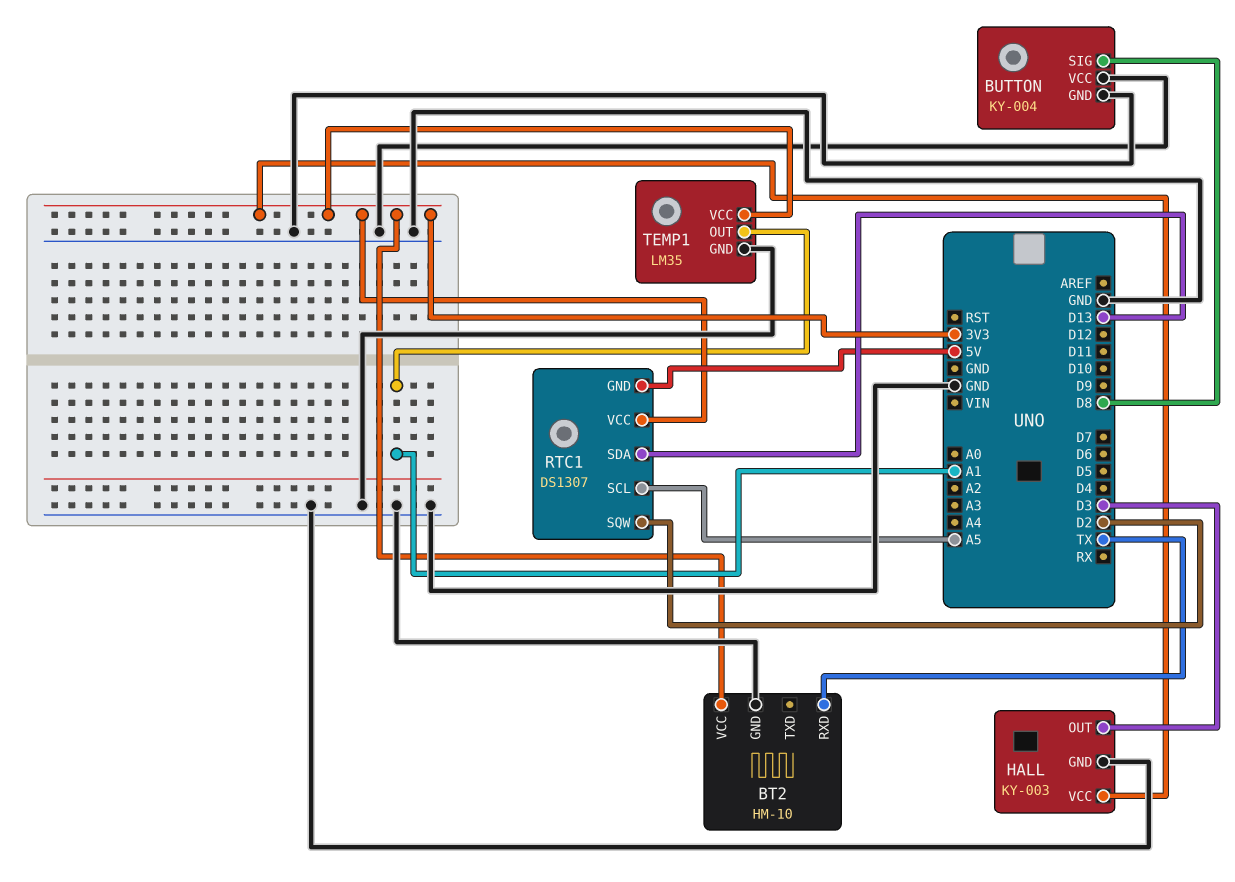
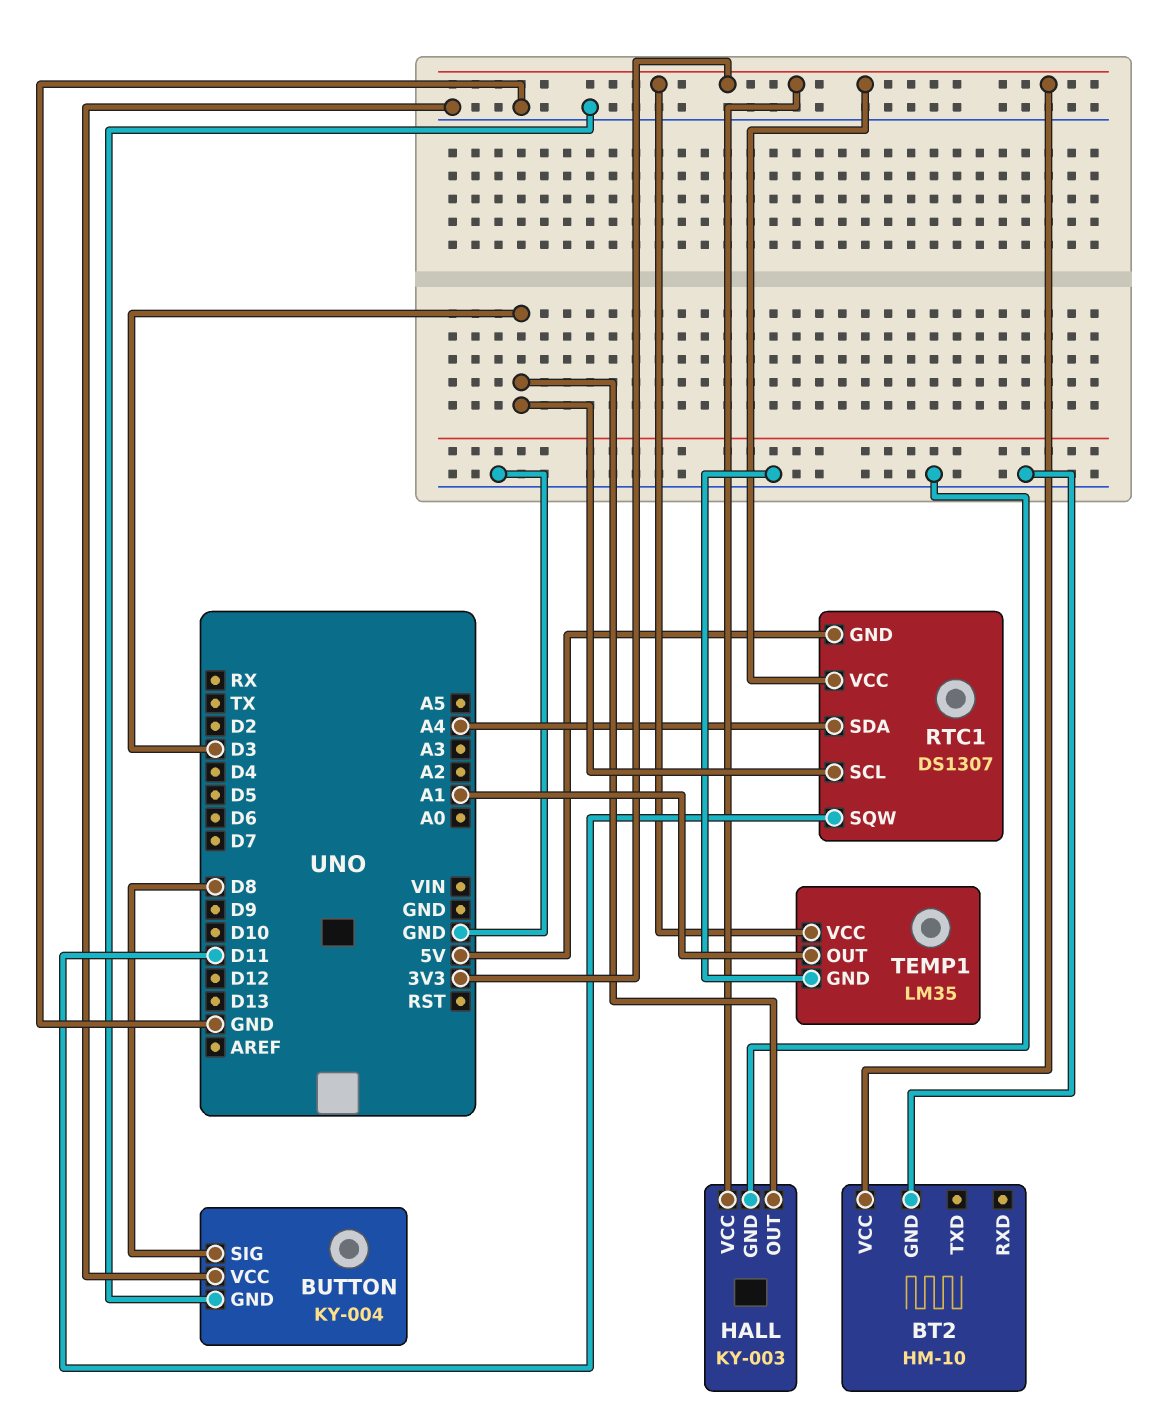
BT2 pin RXD: TX -> none
RTC1 pin SCL: A5 -> D3
RTC1 pin SDA: D13 -> A4
RTC1 pin SQW: D2 -> D11

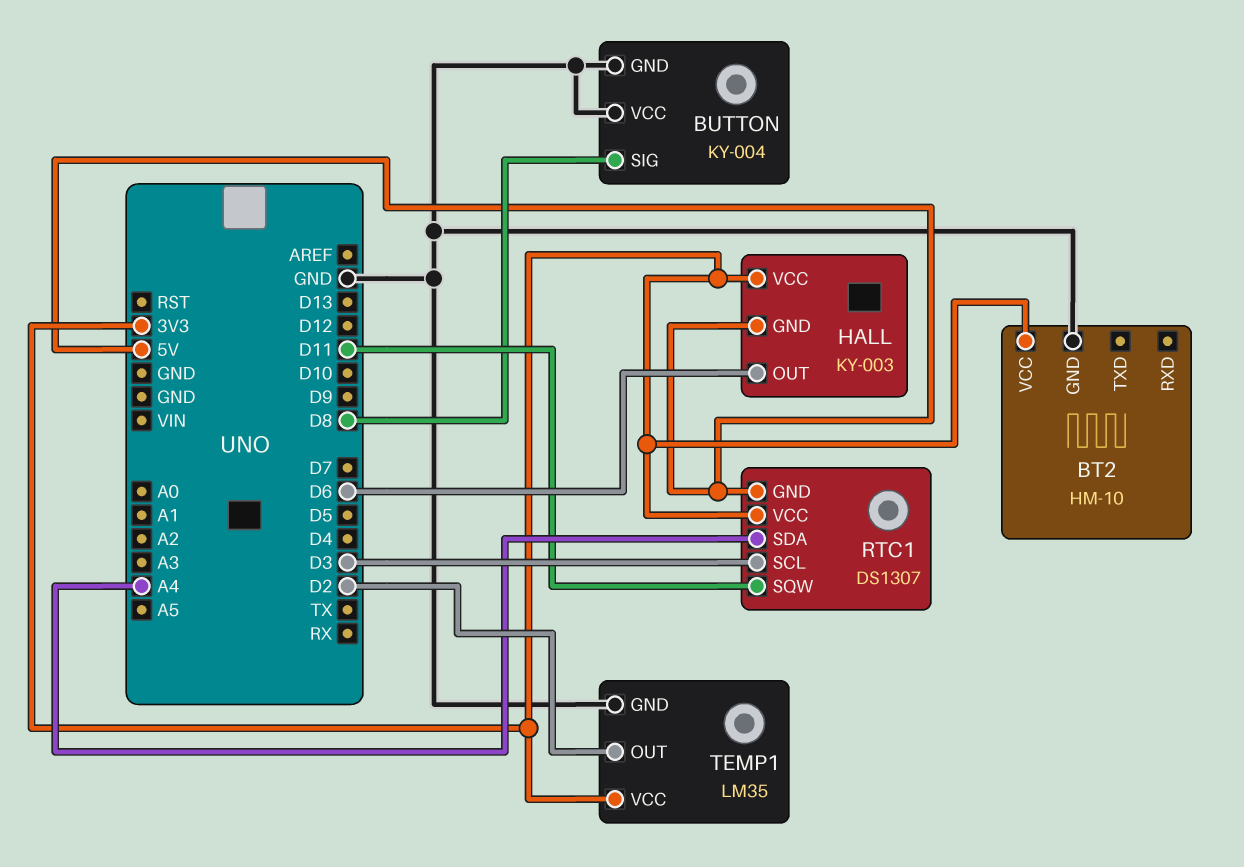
HALL pin GND: GND -> 5V
HALL pin OUT: D3 -> D6
TEMP1 pin OUT: A1 -> D2

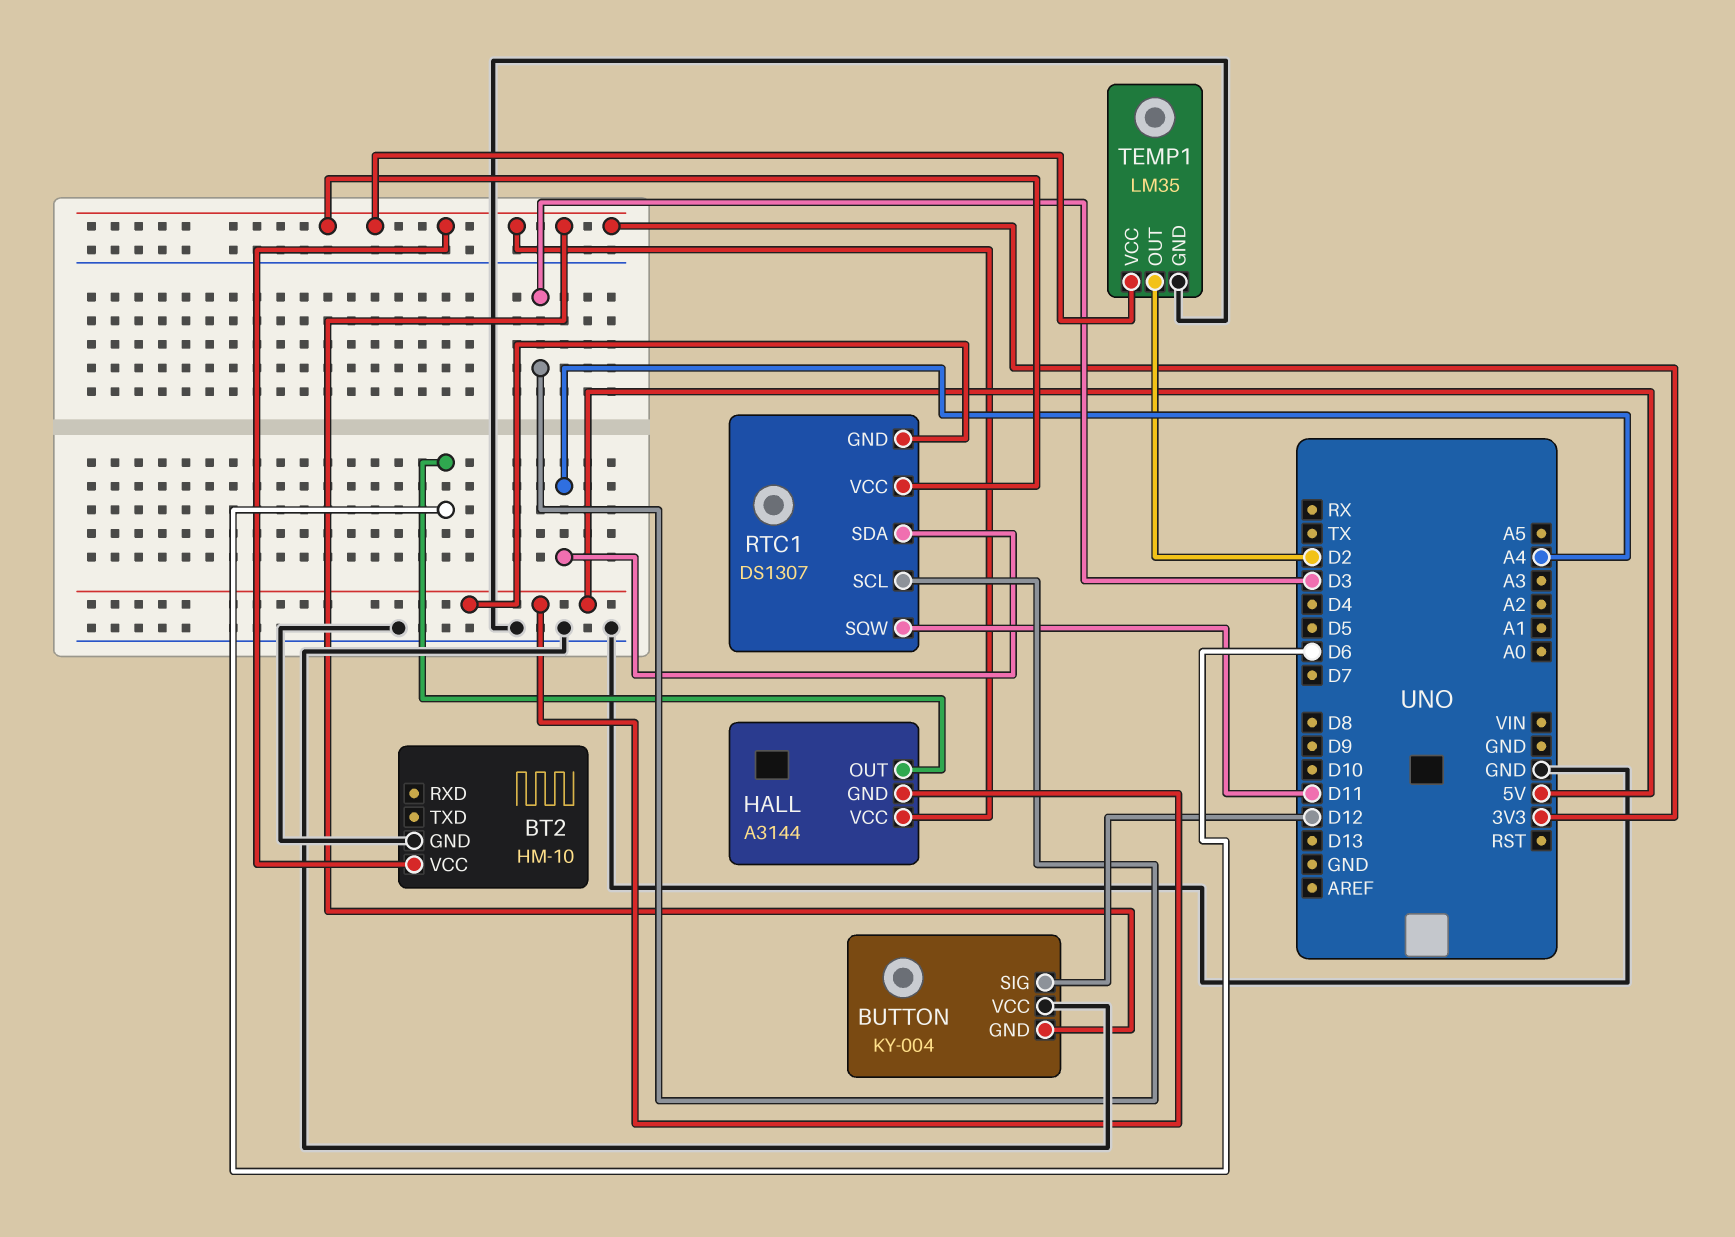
BUTTON pin GND: GND -> 3V3
BUTTON pin SIG: D8 -> D12
HALL: KY-003 -> A3144

